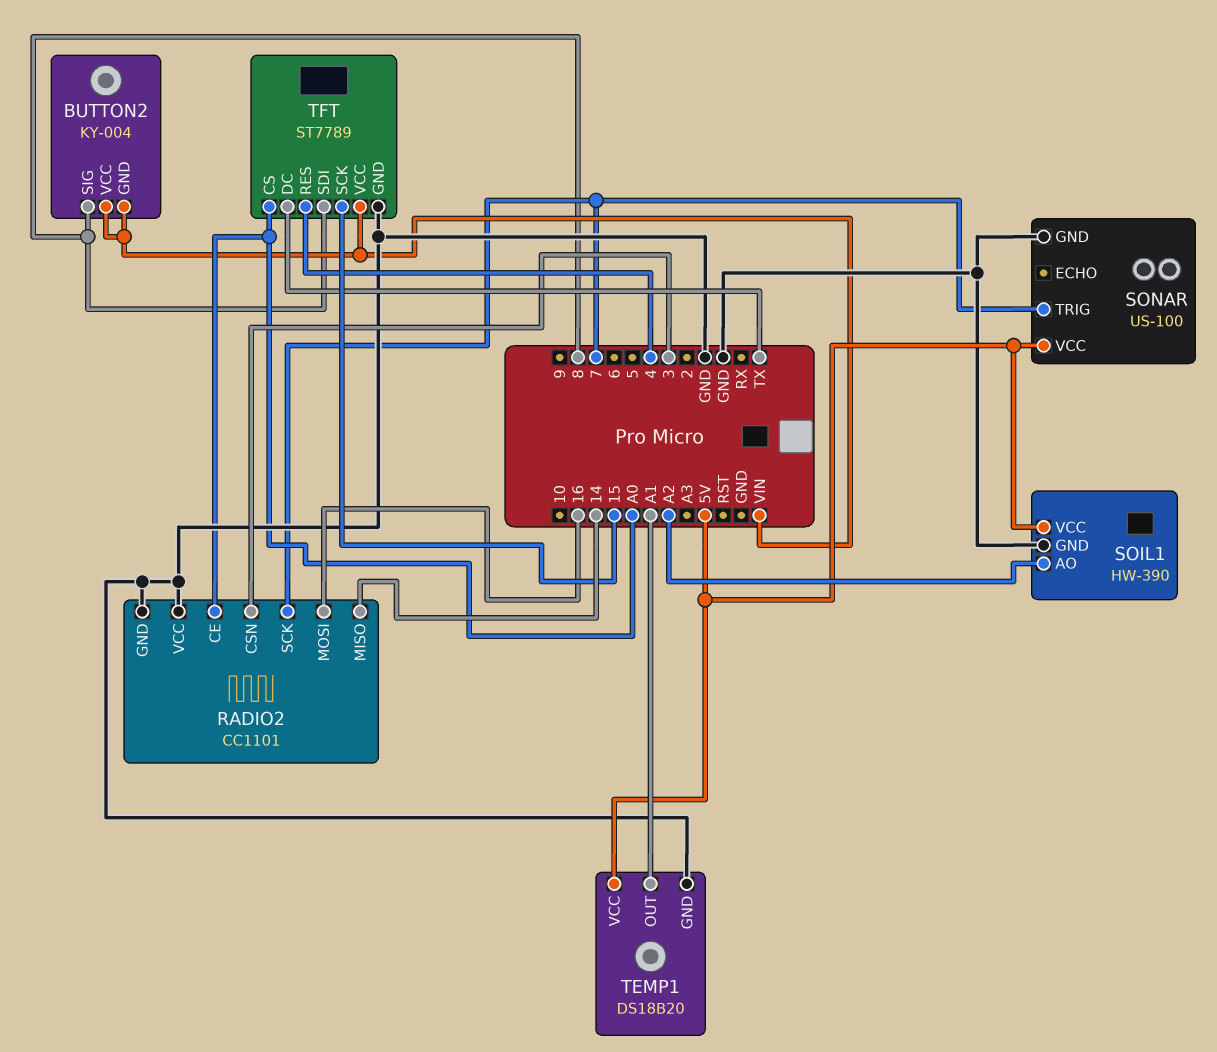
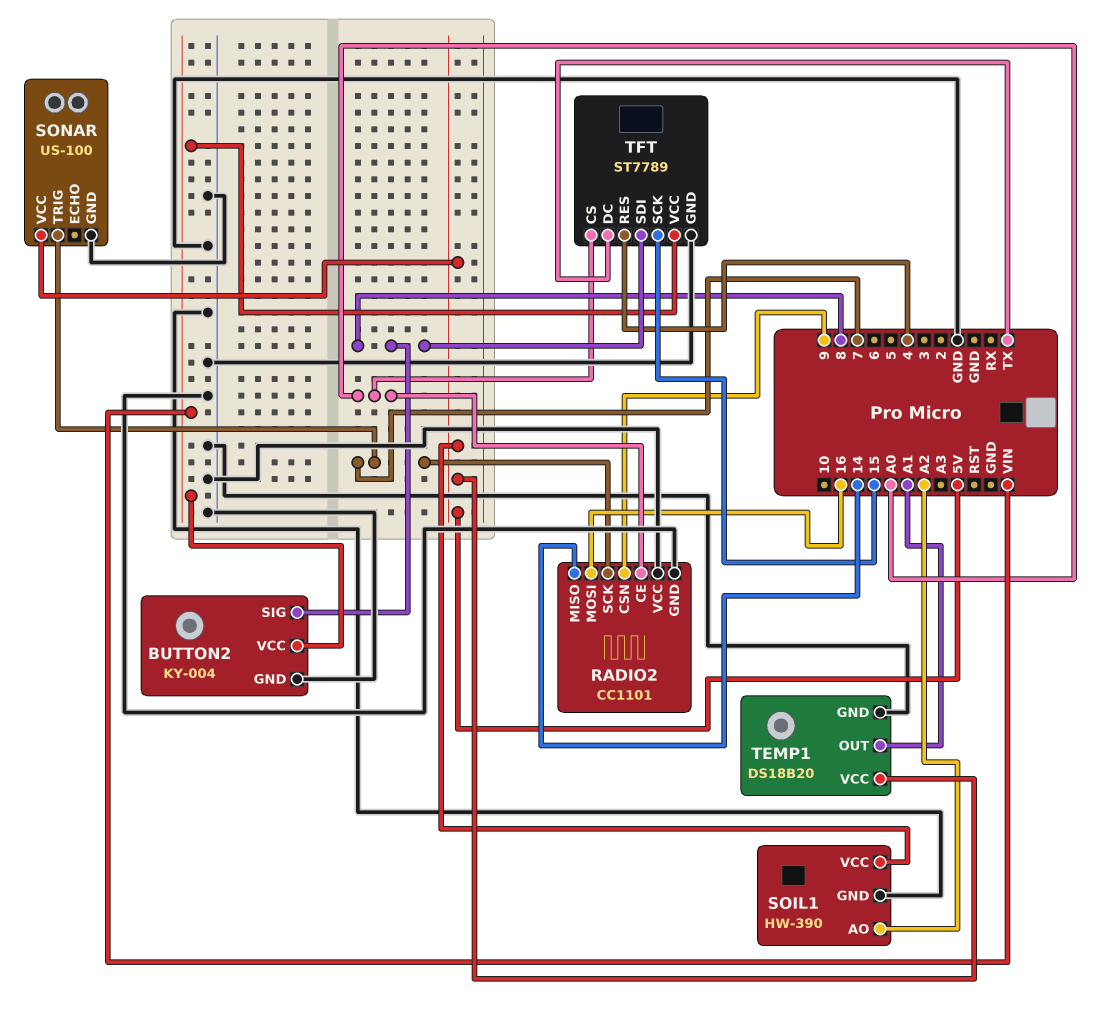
BUTTON2 pin GND: VIN -> GND
RADIO2 pin CSN: 3 -> 9

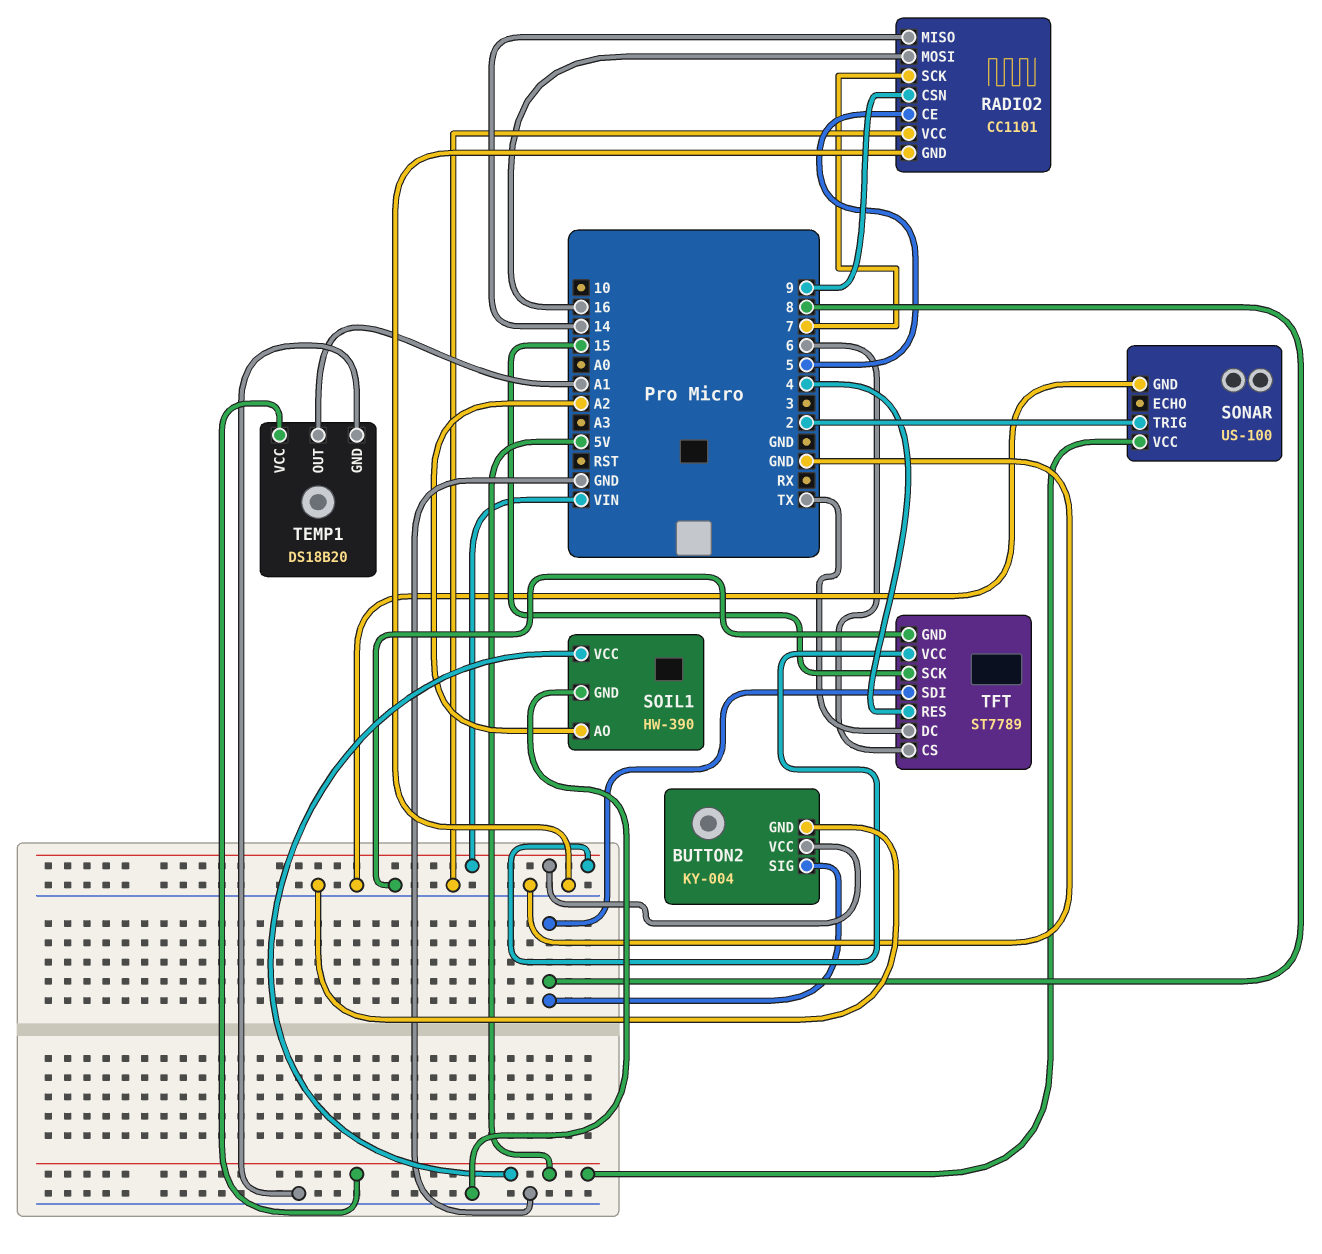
RADIO2 pin CE: A0 -> 5
SONAR pin TRIG: 7 -> 2
TFT pin CS: A0 -> 6

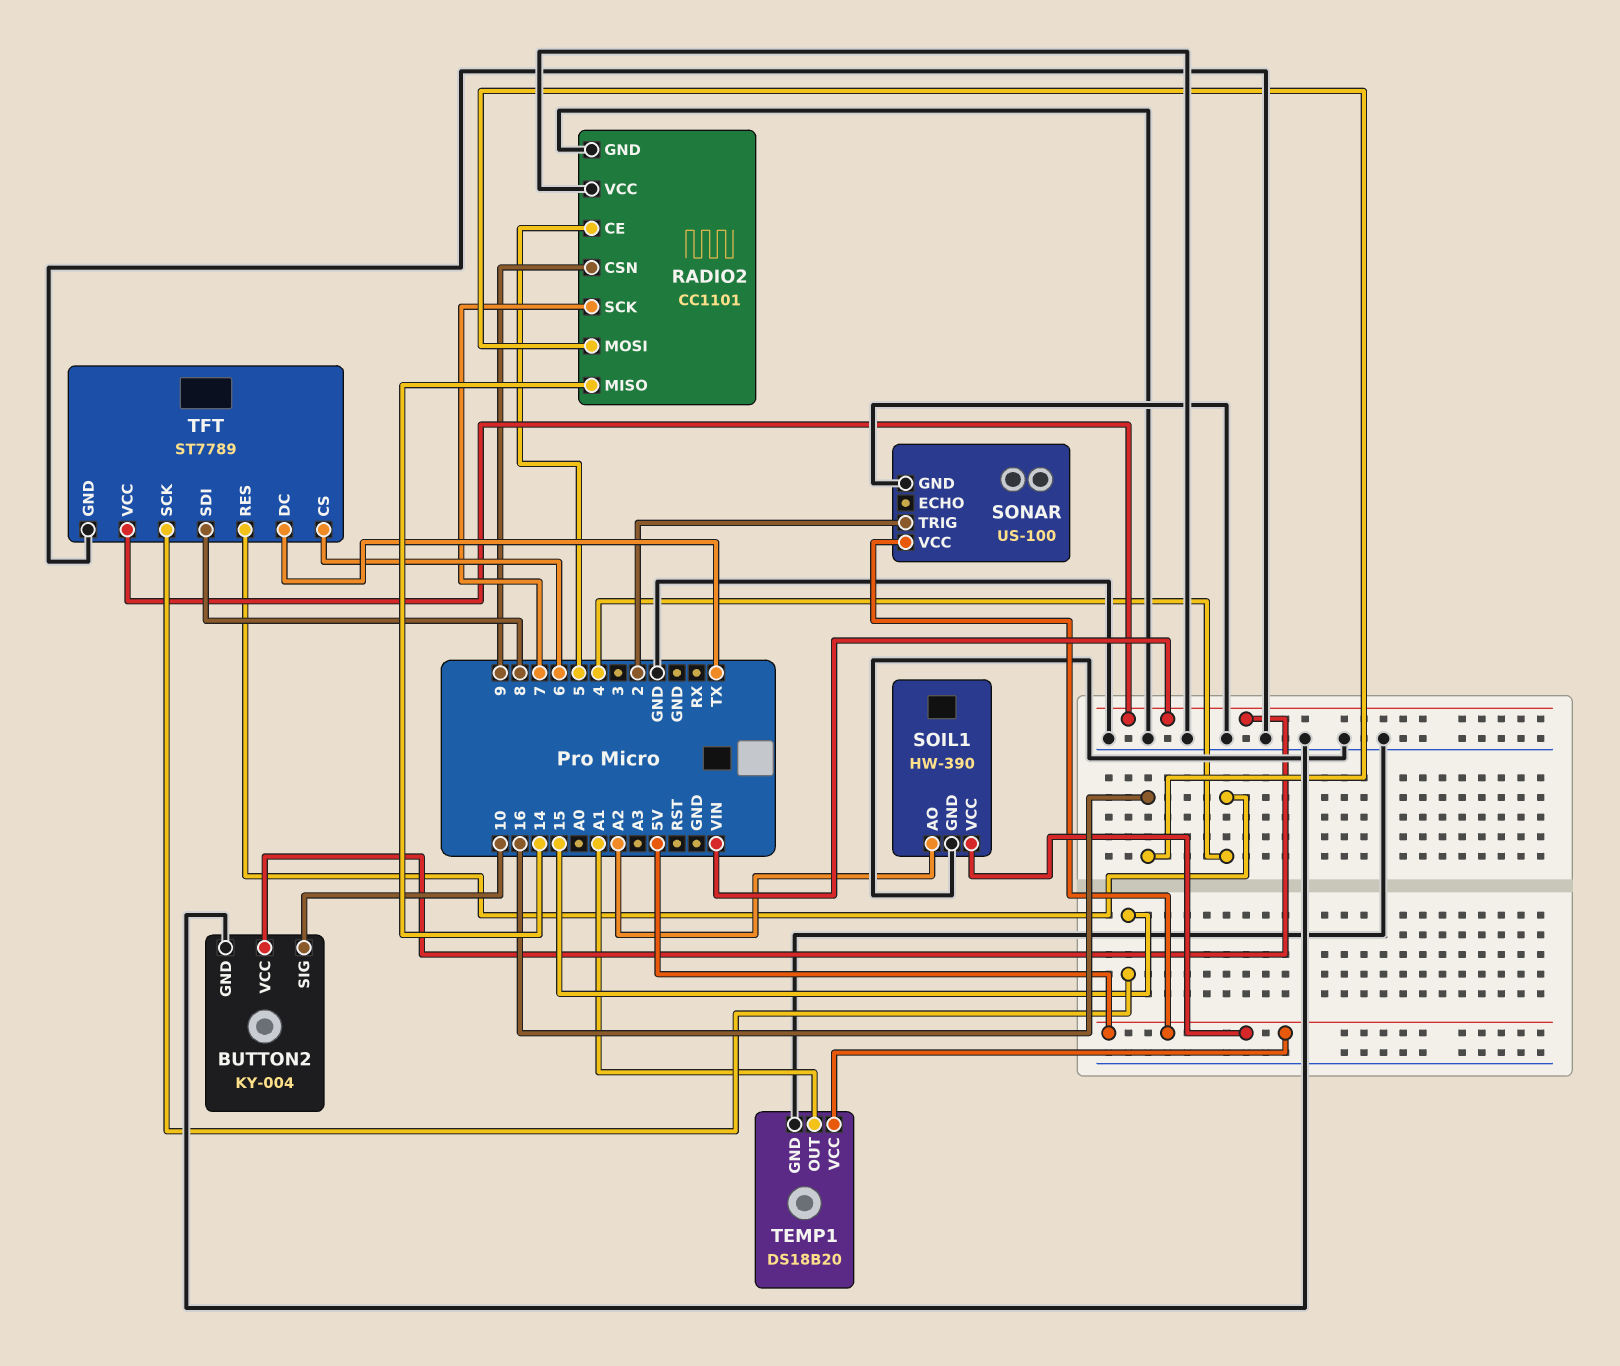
BUTTON2 pin SIG: 8 -> 10

